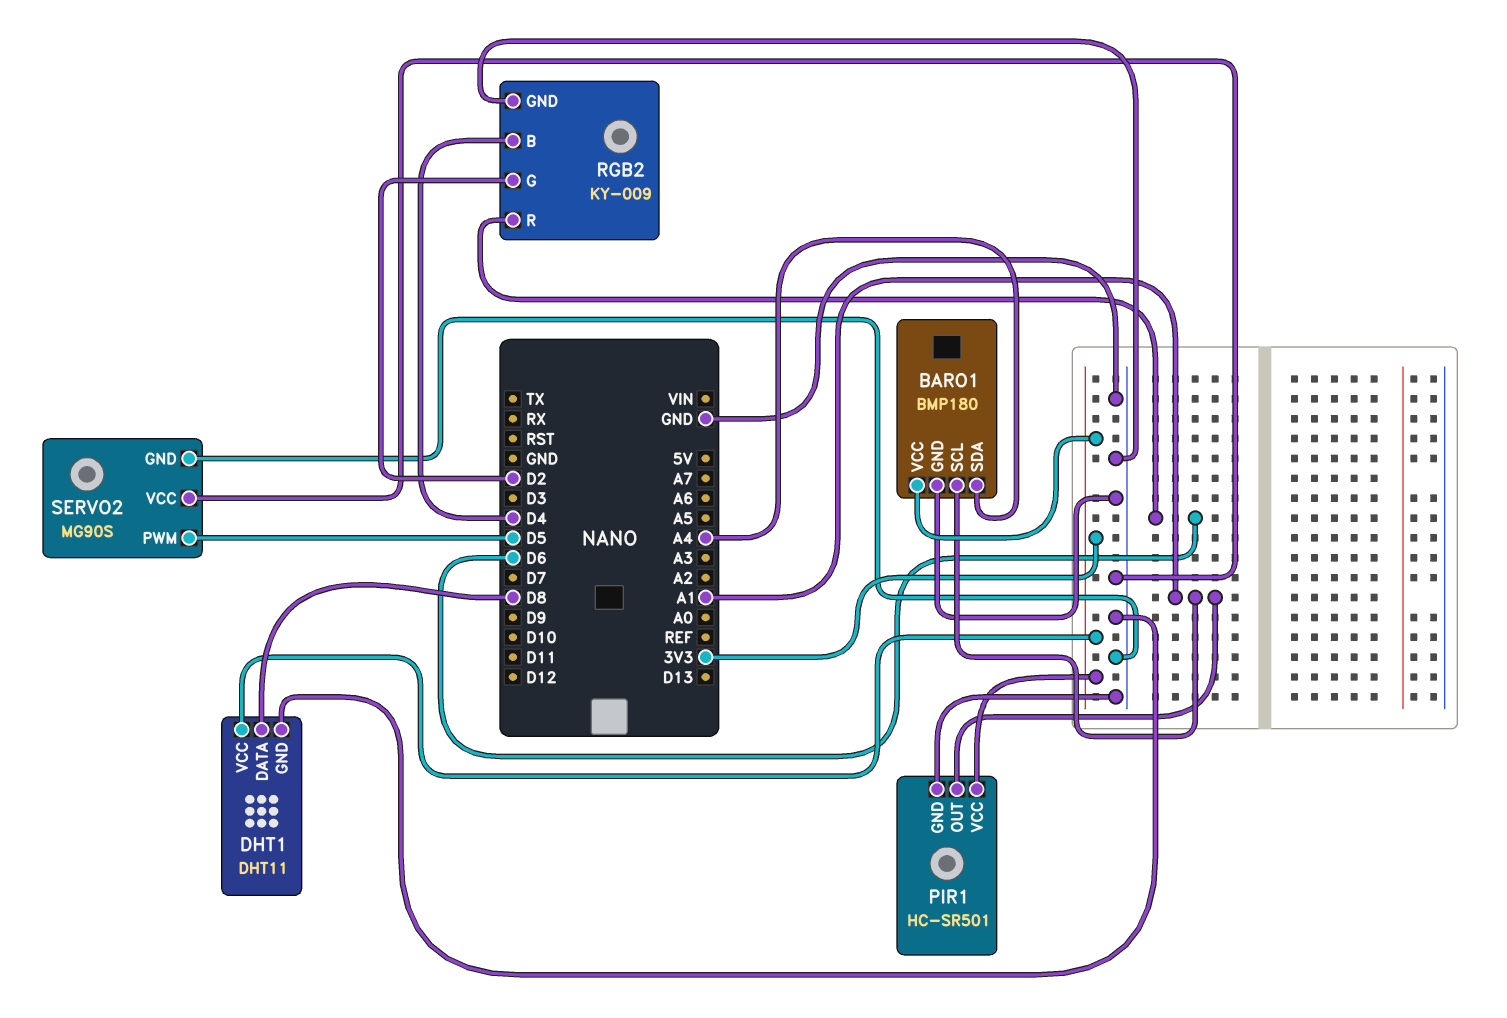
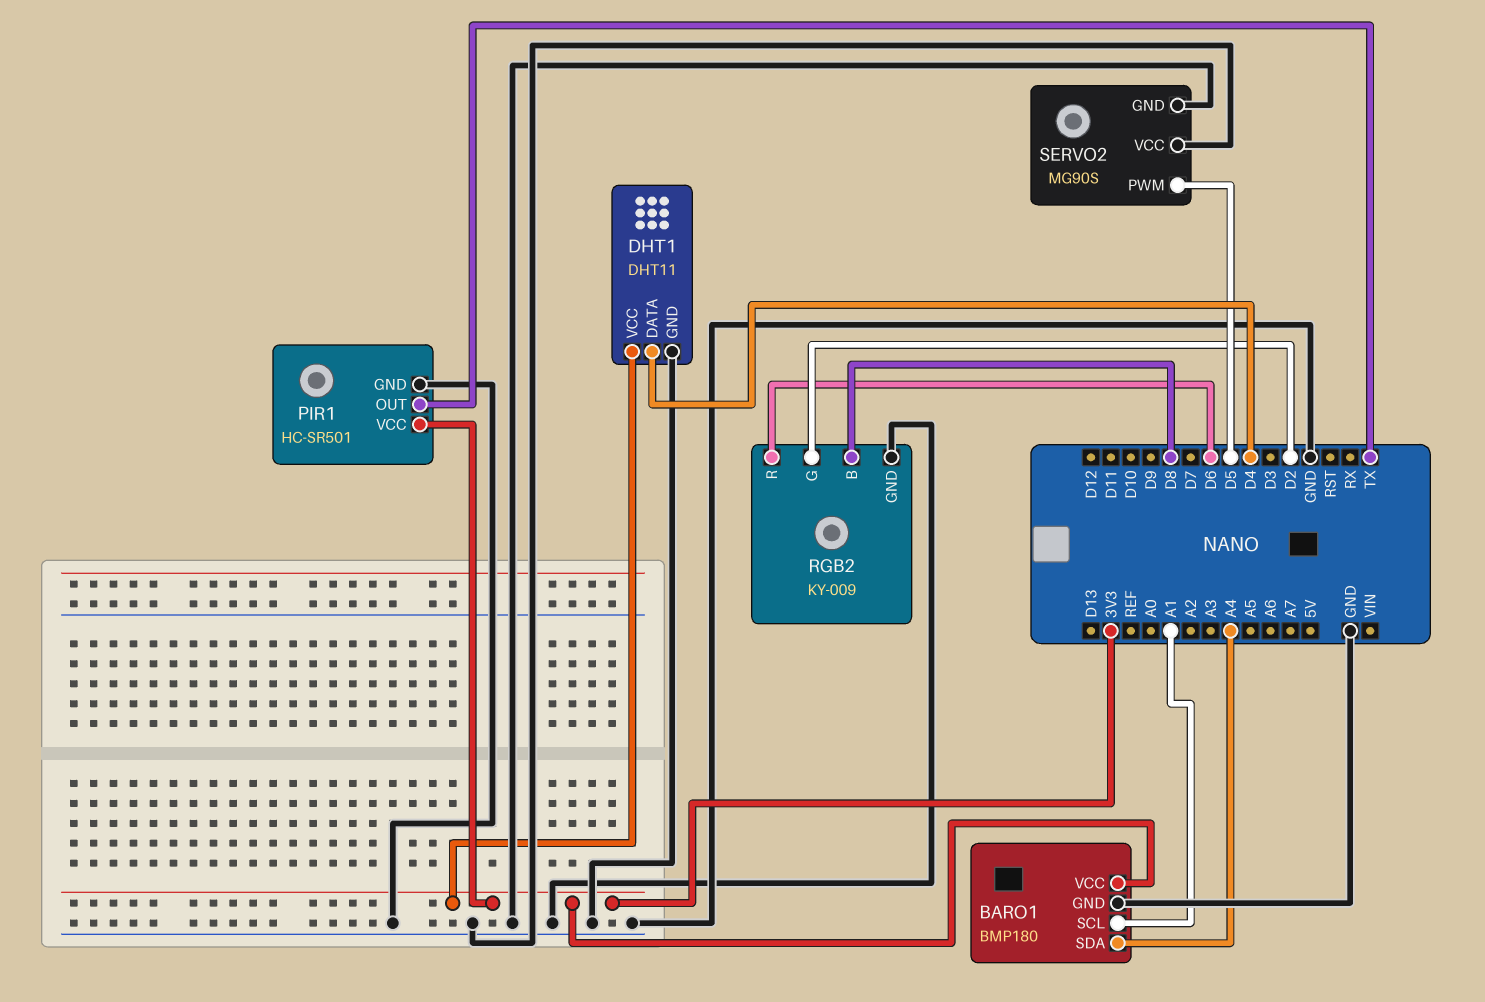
DHT1 pin DATA: D8 -> D4
PIR1 pin OUT: A1 -> TX
RGB2 pin B: D4 -> D8

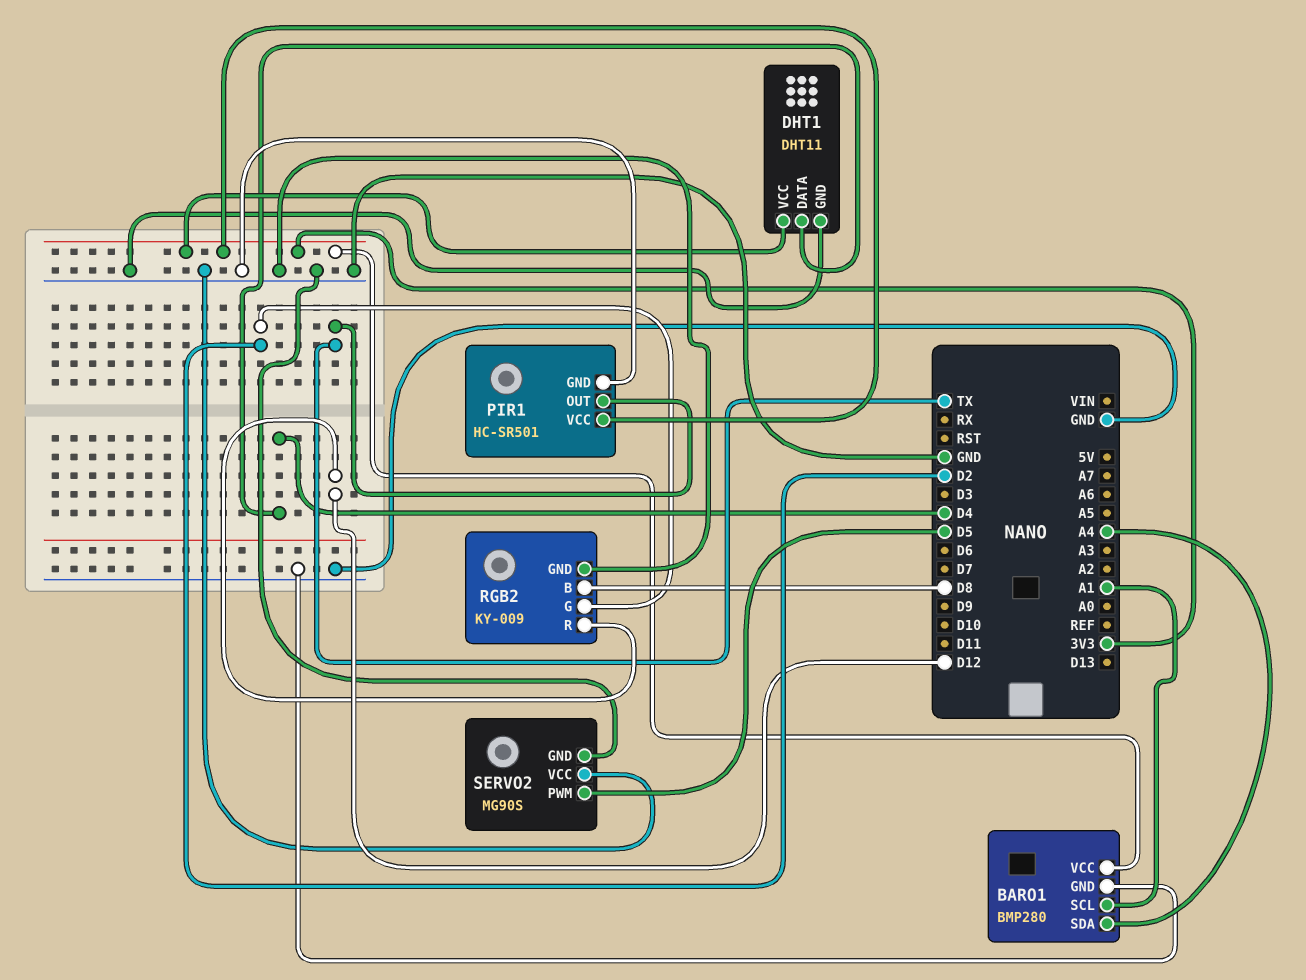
BARO1: BMP180 -> BMP280
RGB2 pin R: D6 -> D12

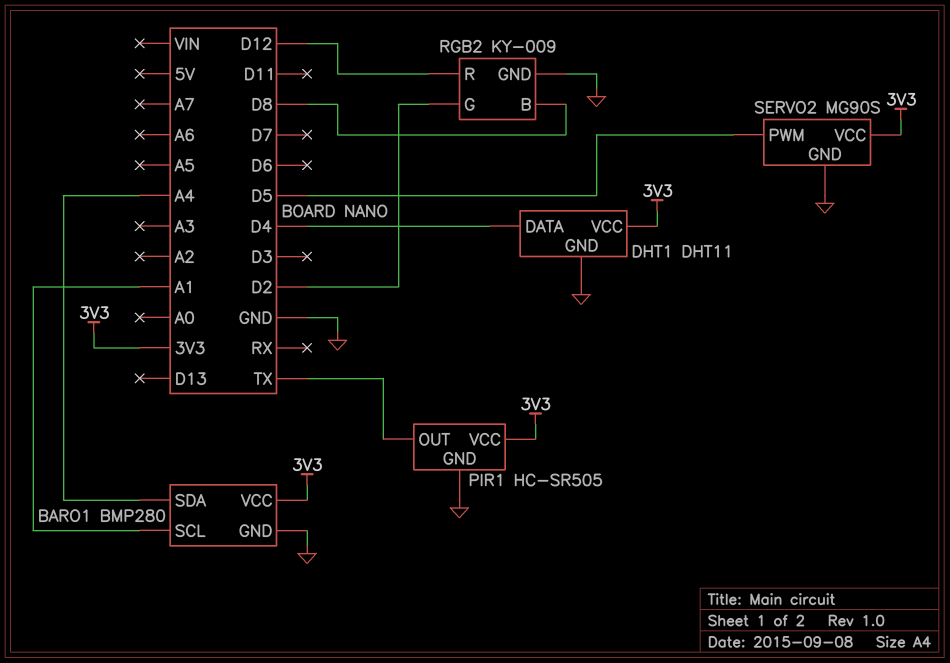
PIR1: HC-SR501 -> HC-SR505
SERVO2 pin VCC: GND -> 3V3

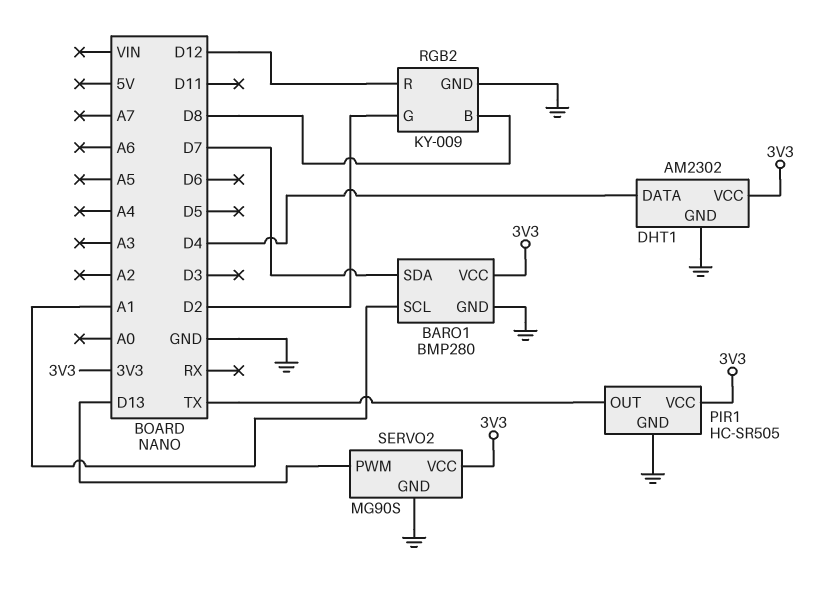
BARO1 pin SDA: A4 -> D7
DHT1: DHT11 -> AM2302
SERVO2 pin PWM: D5 -> D13

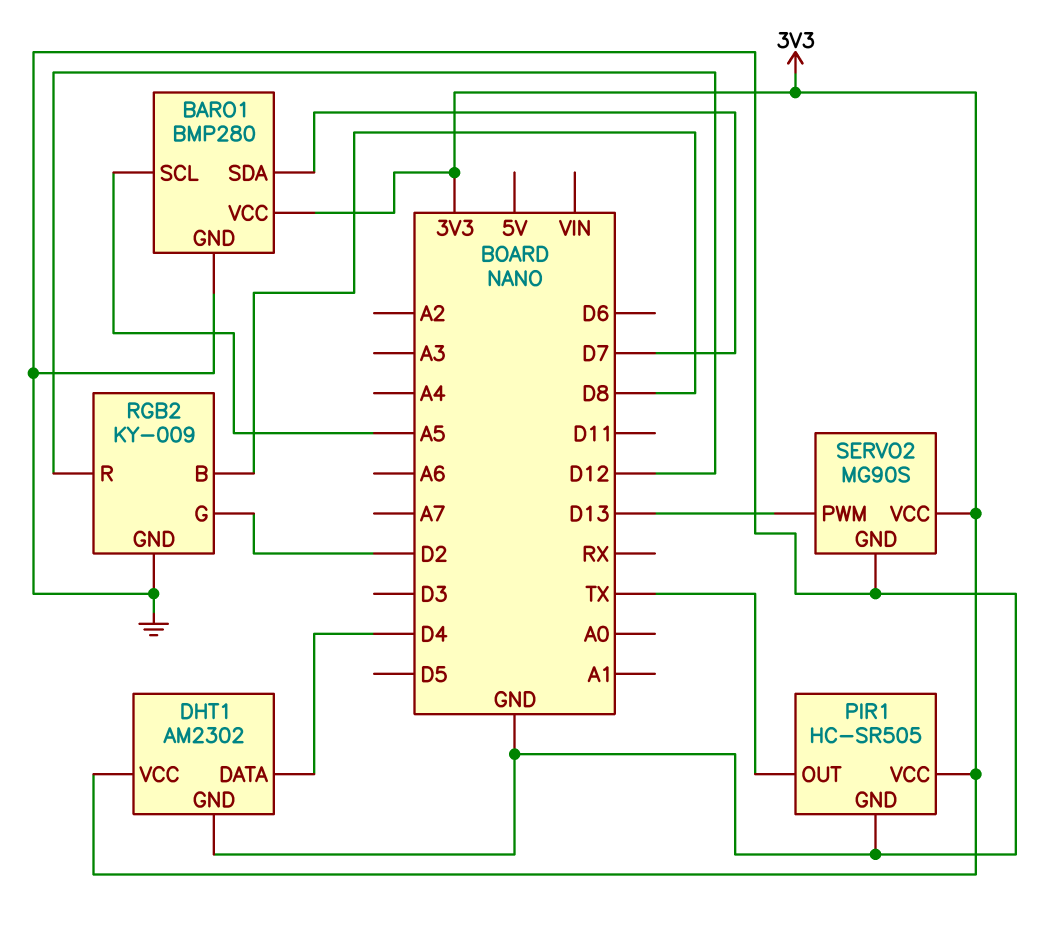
BARO1 pin SCL: A1 -> A5

